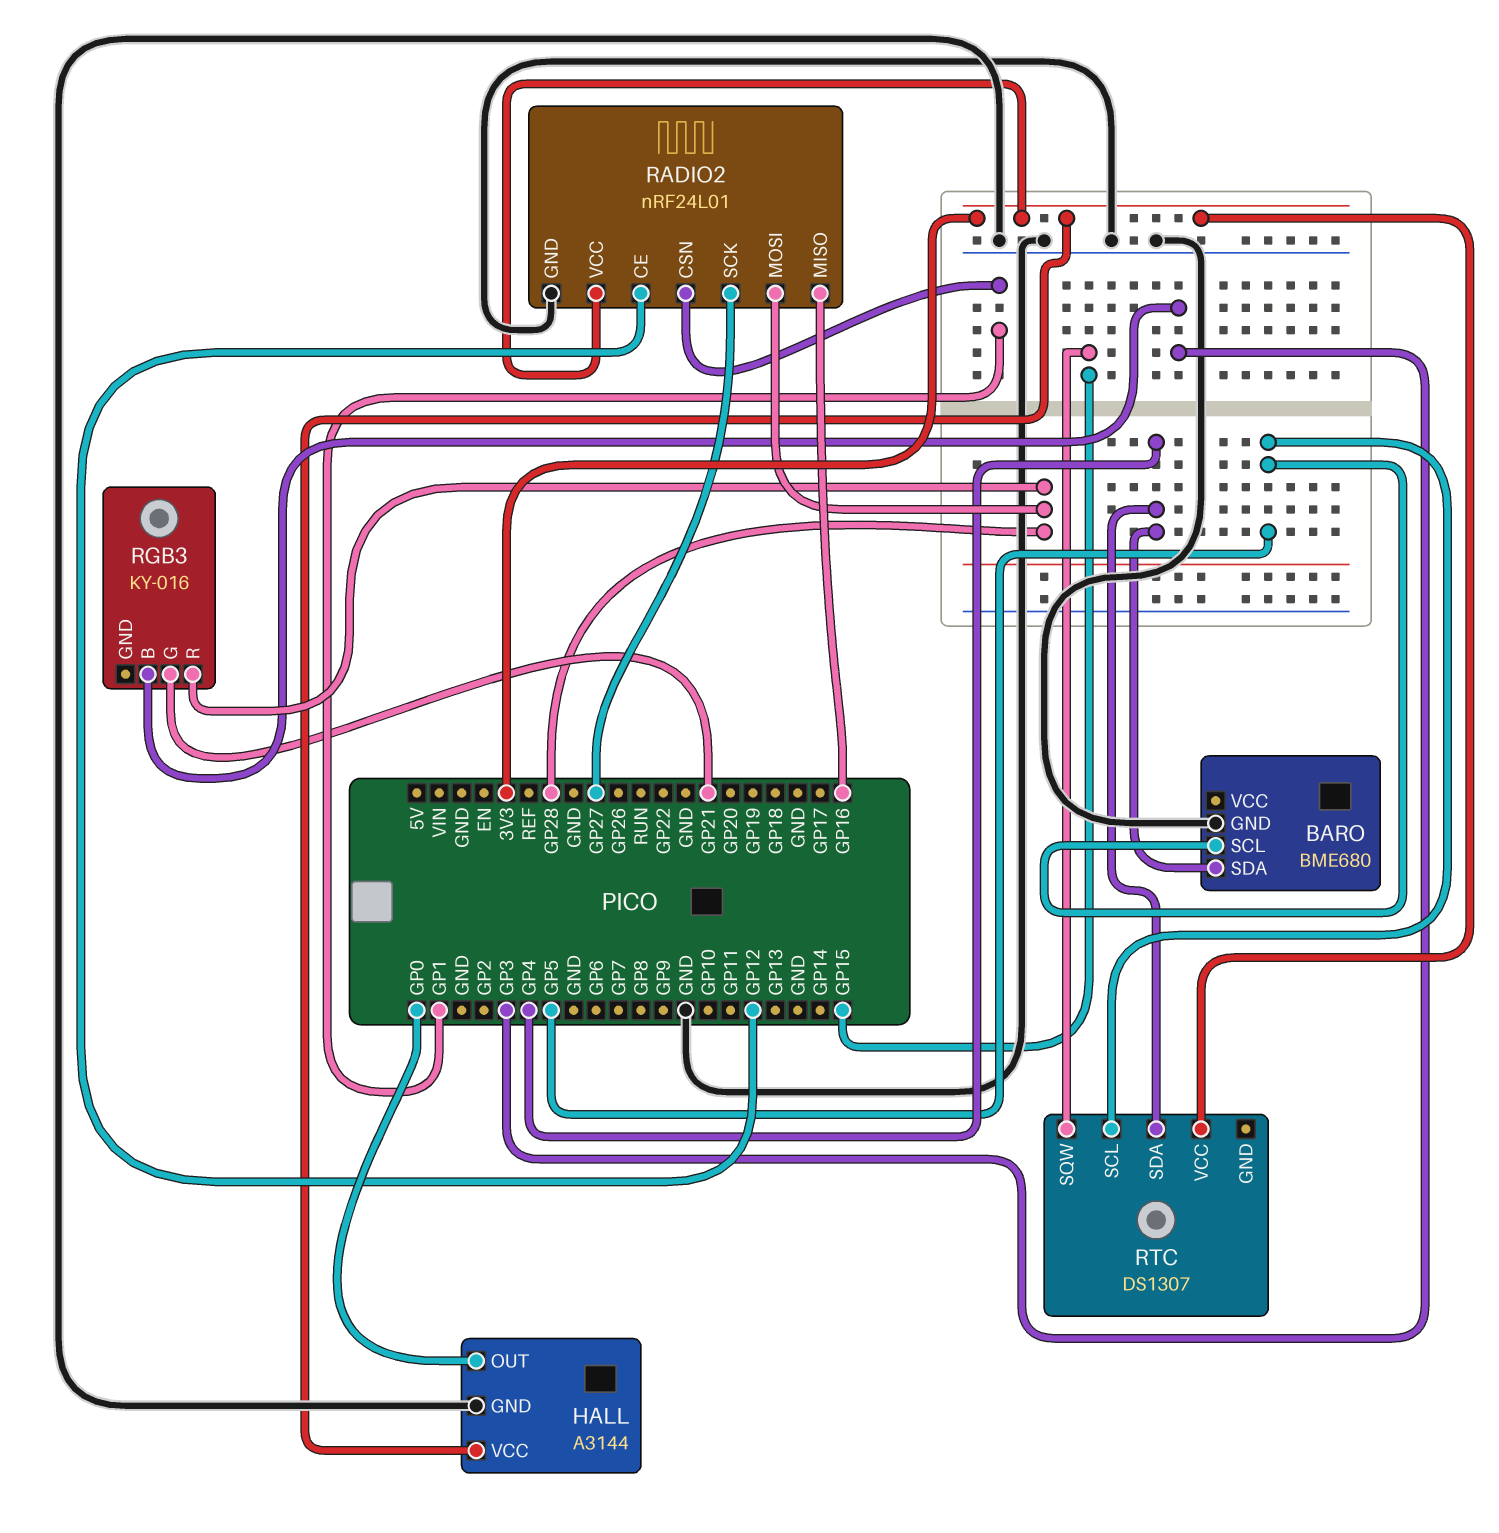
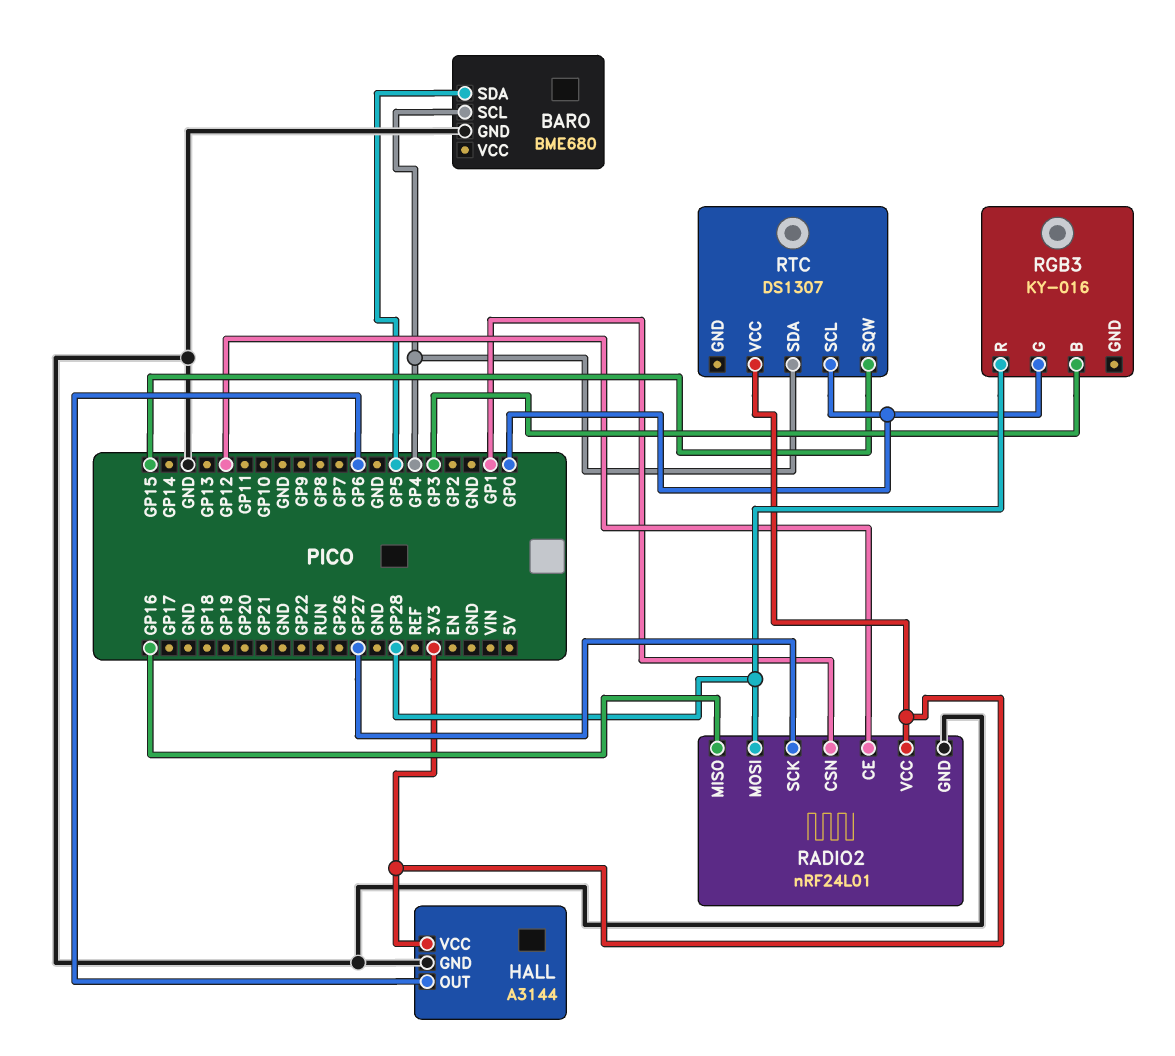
BARO pin SCL: GP5 -> GP4
BARO pin SDA: GP4 -> GP5
HALL pin OUT: GP0 -> GP6
RGB3 pin G: GP21 -> GP0
RTC pin SCL: GP5 -> GP0

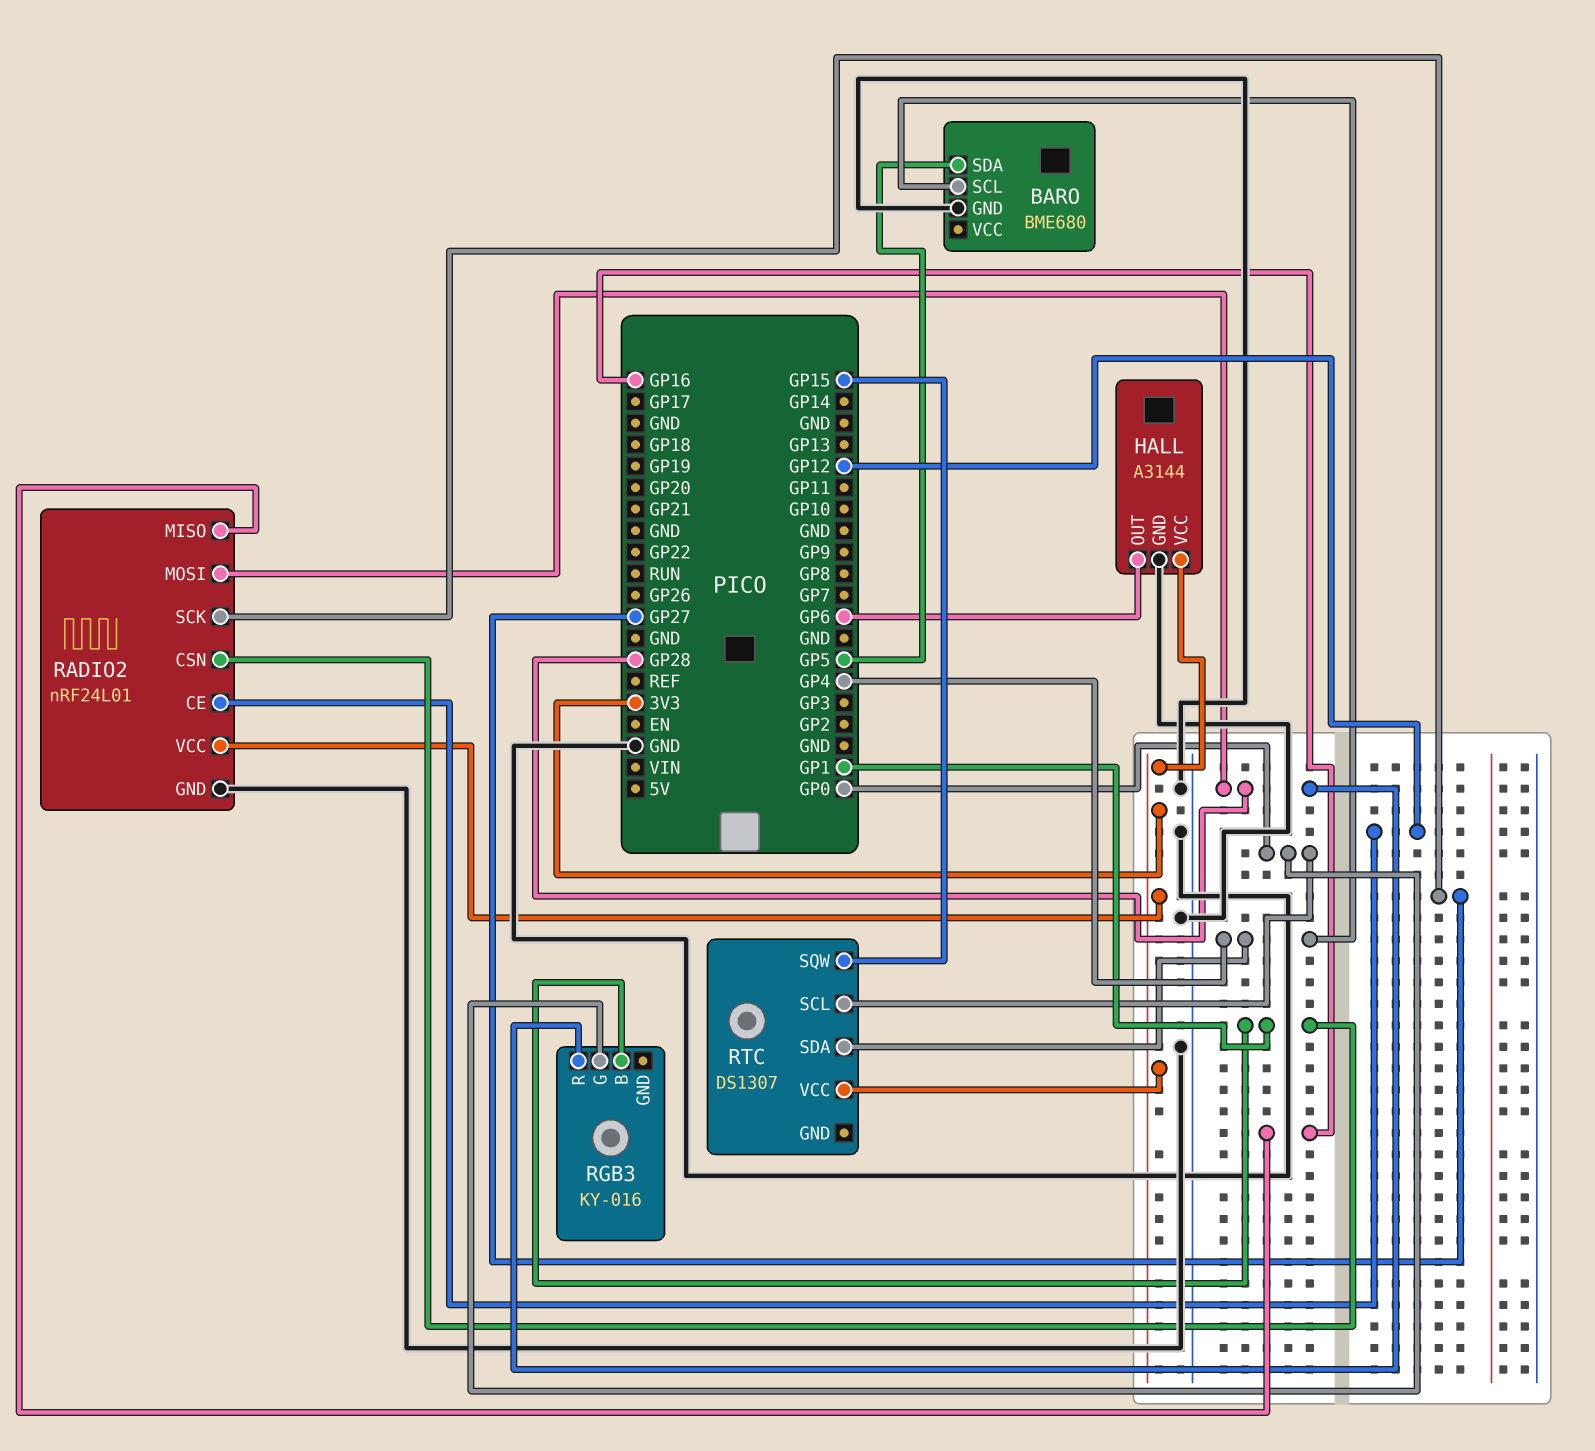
RGB3 pin B: GP3 -> GP1

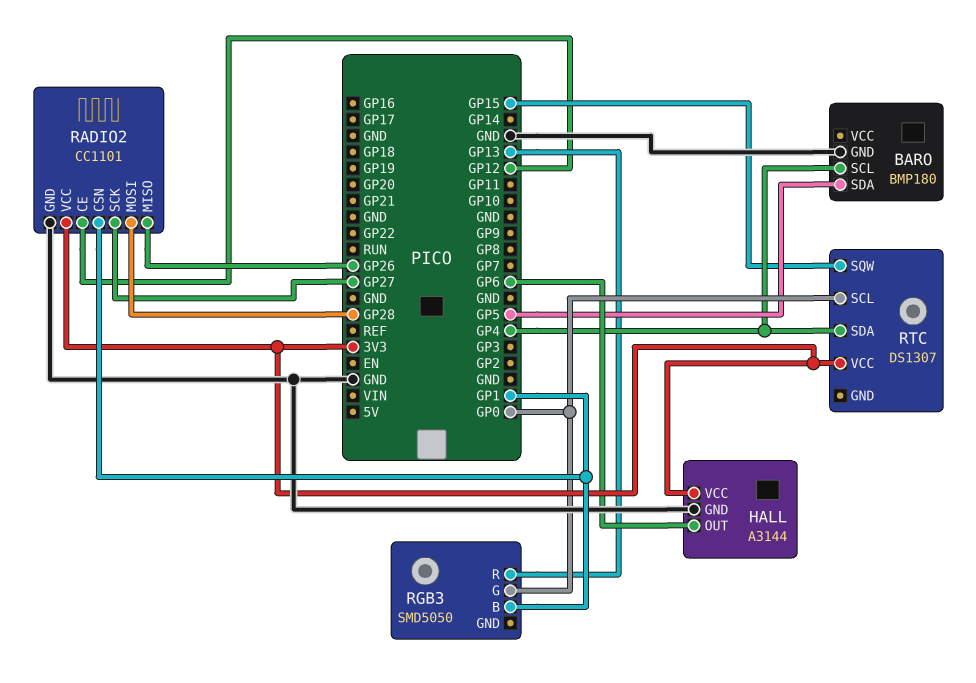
BARO: BME680 -> BMP180
RADIO2: nRF24L01 -> CC1101
RADIO2 pin MISO: GP16 -> GP26
RGB3: KY-016 -> SMD5050
RGB3 pin R: GP28 -> GP13

